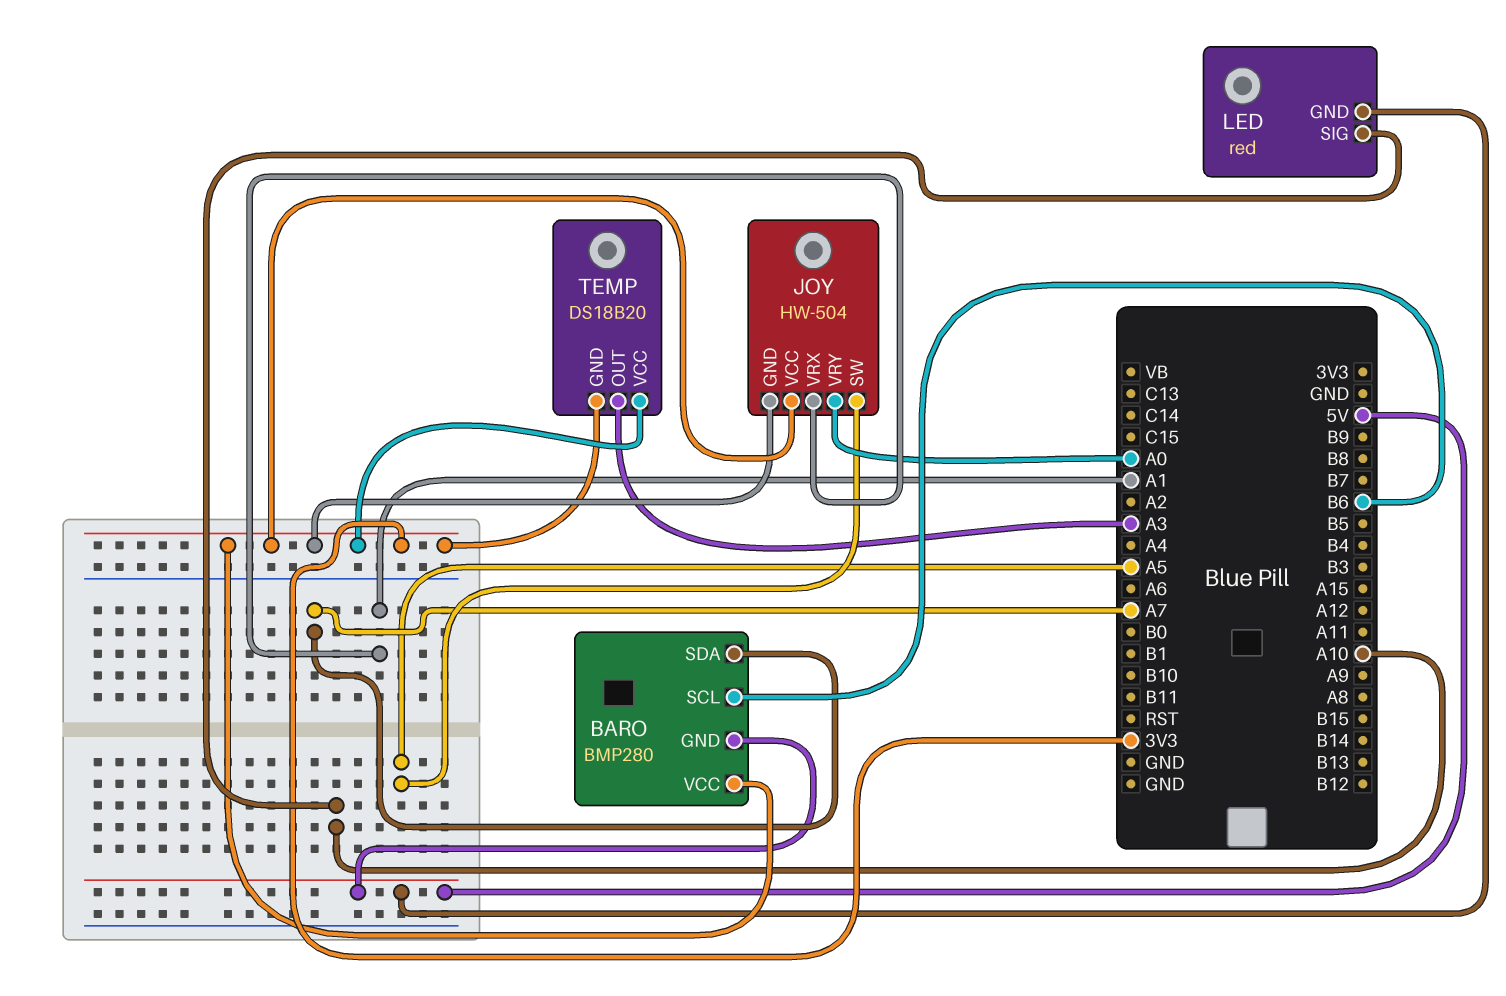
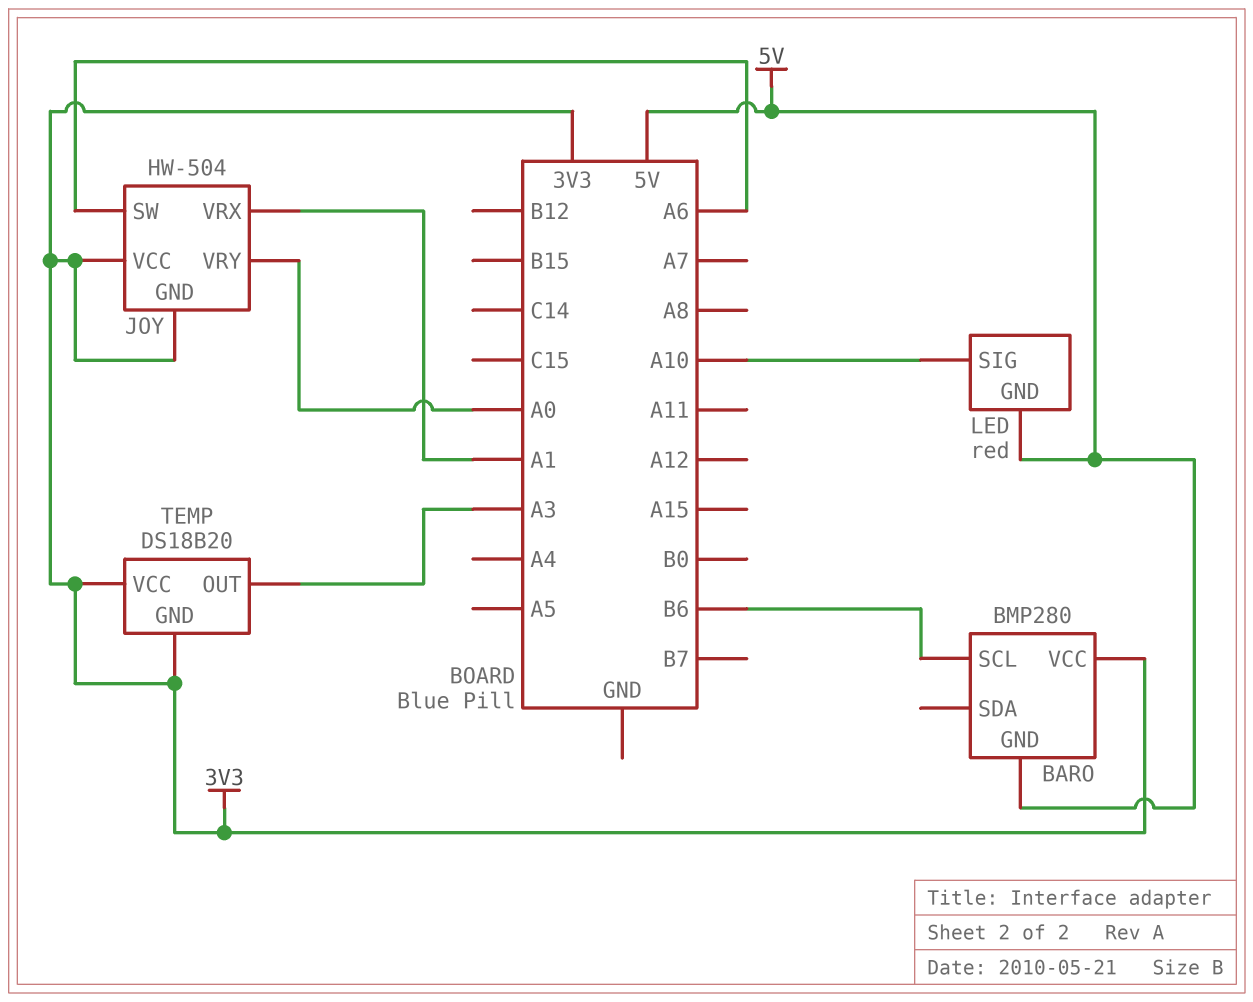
BARO pin SDA: A7 -> none
JOY pin SW: A5 -> A6

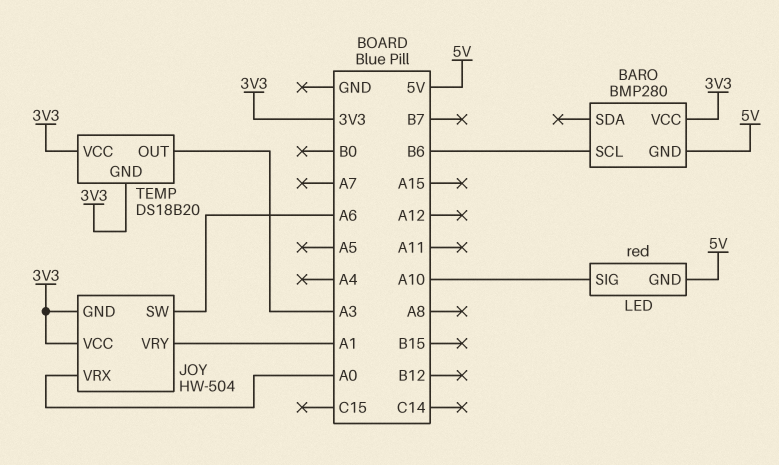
JOY pin VRX: A1 -> A0
JOY pin VRY: A0 -> A1

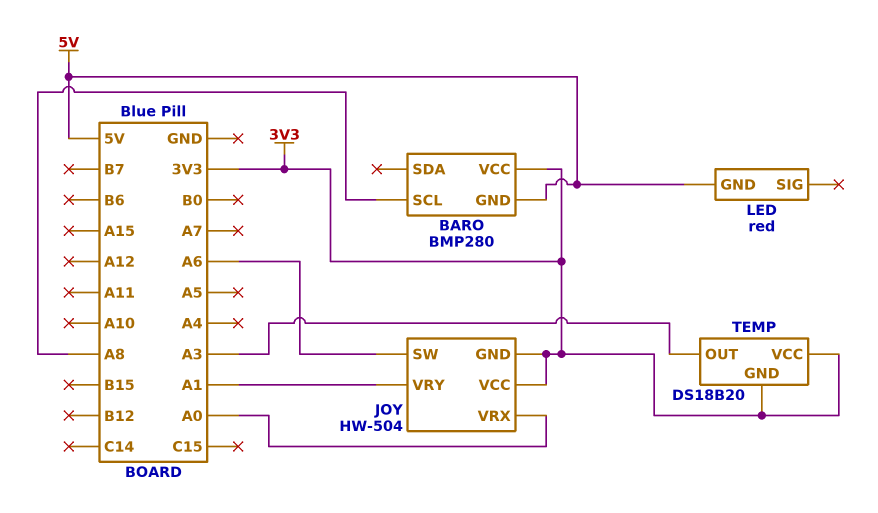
BARO pin SCL: B6 -> A8
LED pin SIG: A10 -> none

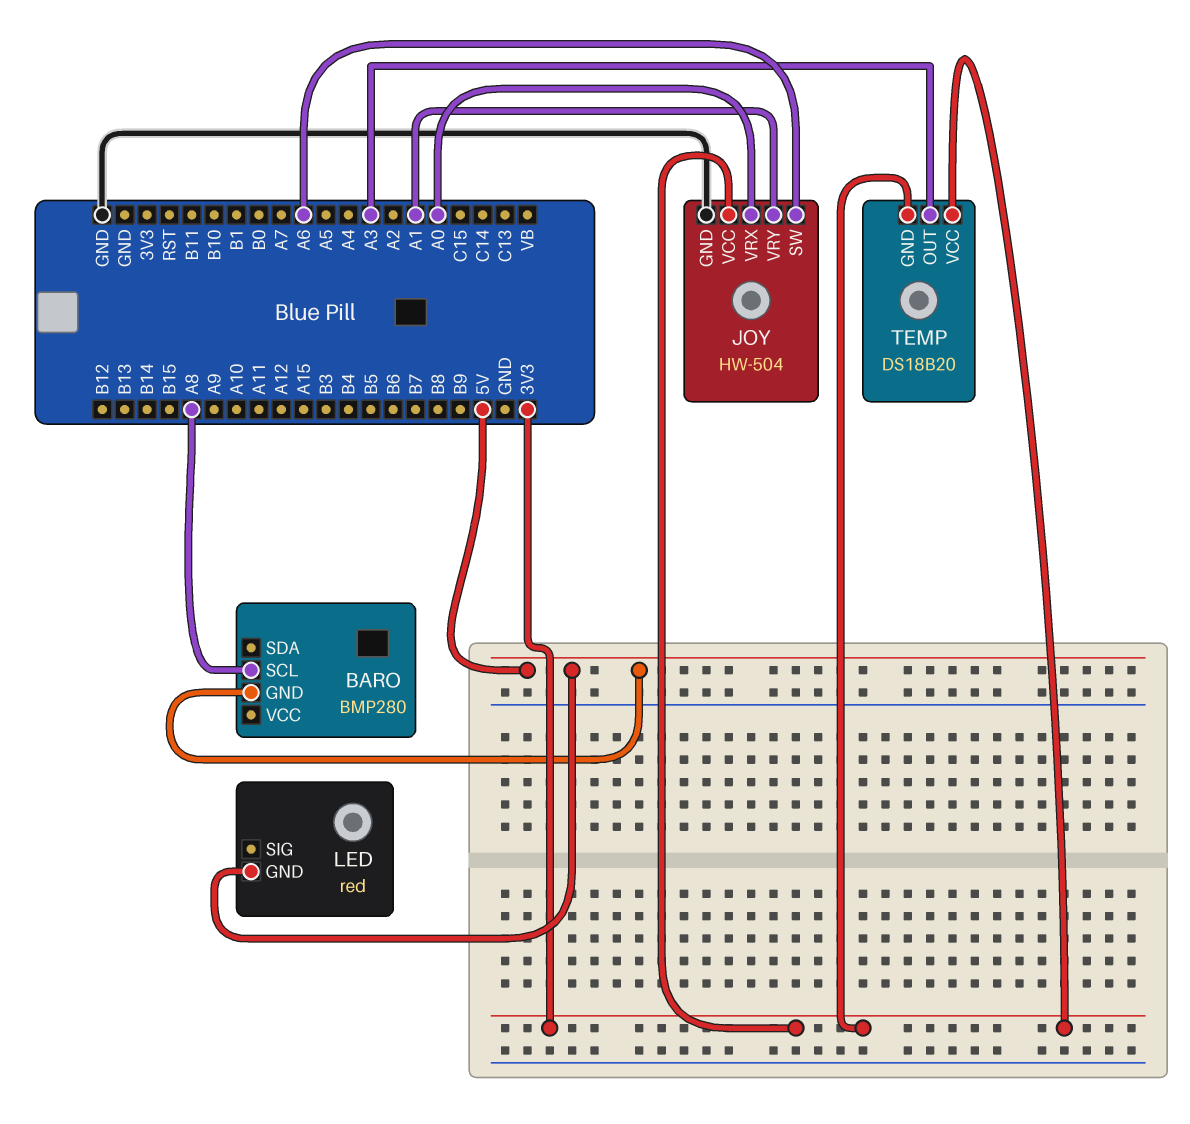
BARO pin VCC: 3V3 -> none
JOY pin GND: 3V3 -> GND

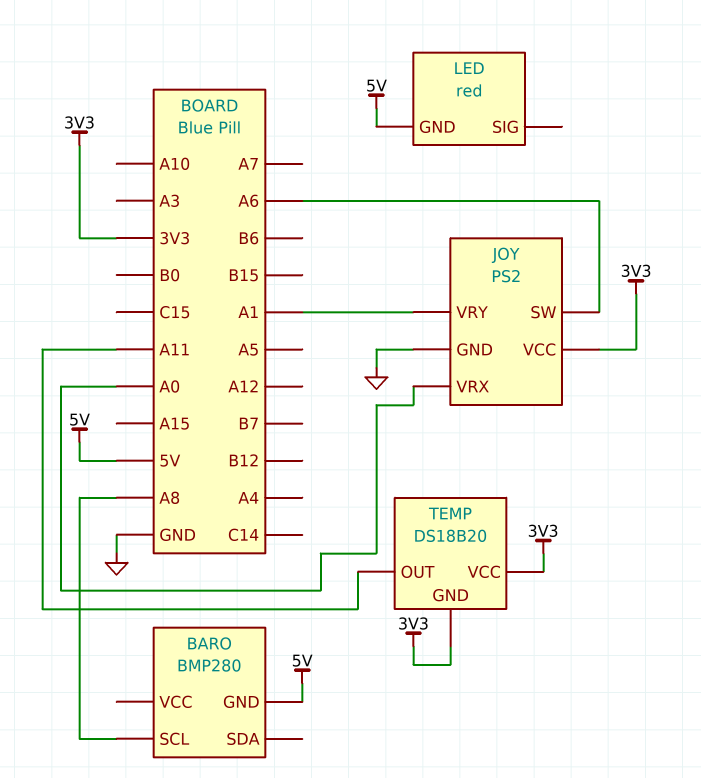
JOY: HW-504 -> PS2
TEMP pin OUT: A3 -> A11

